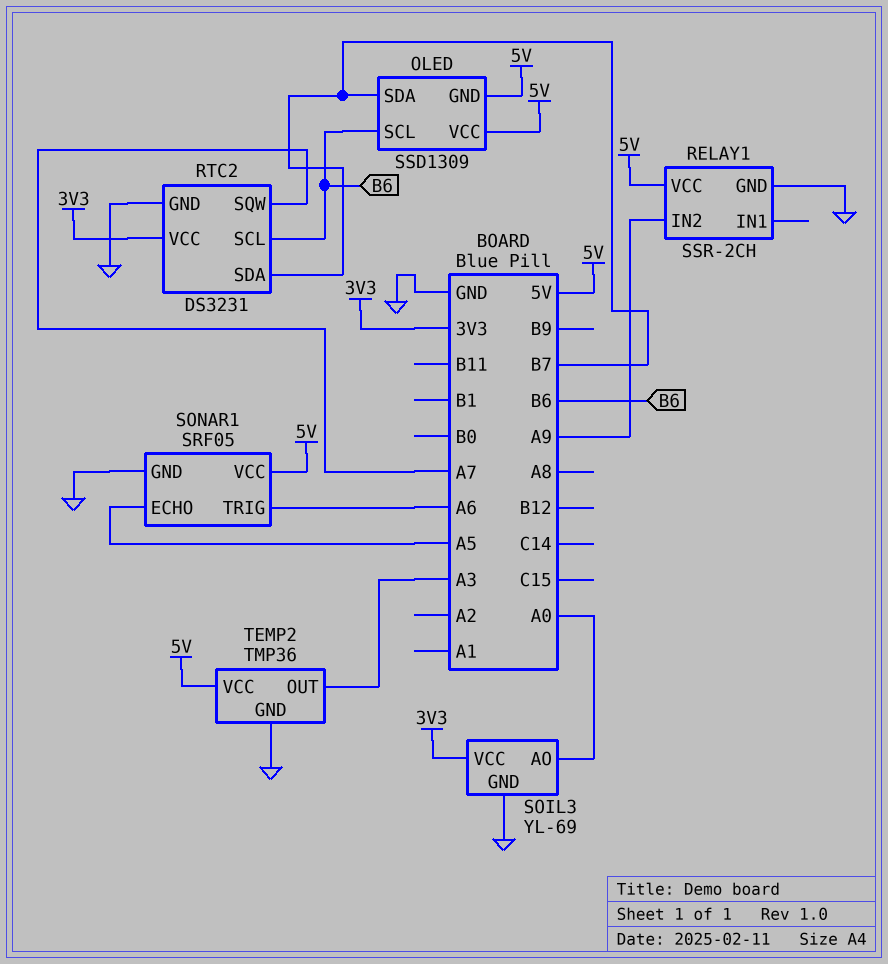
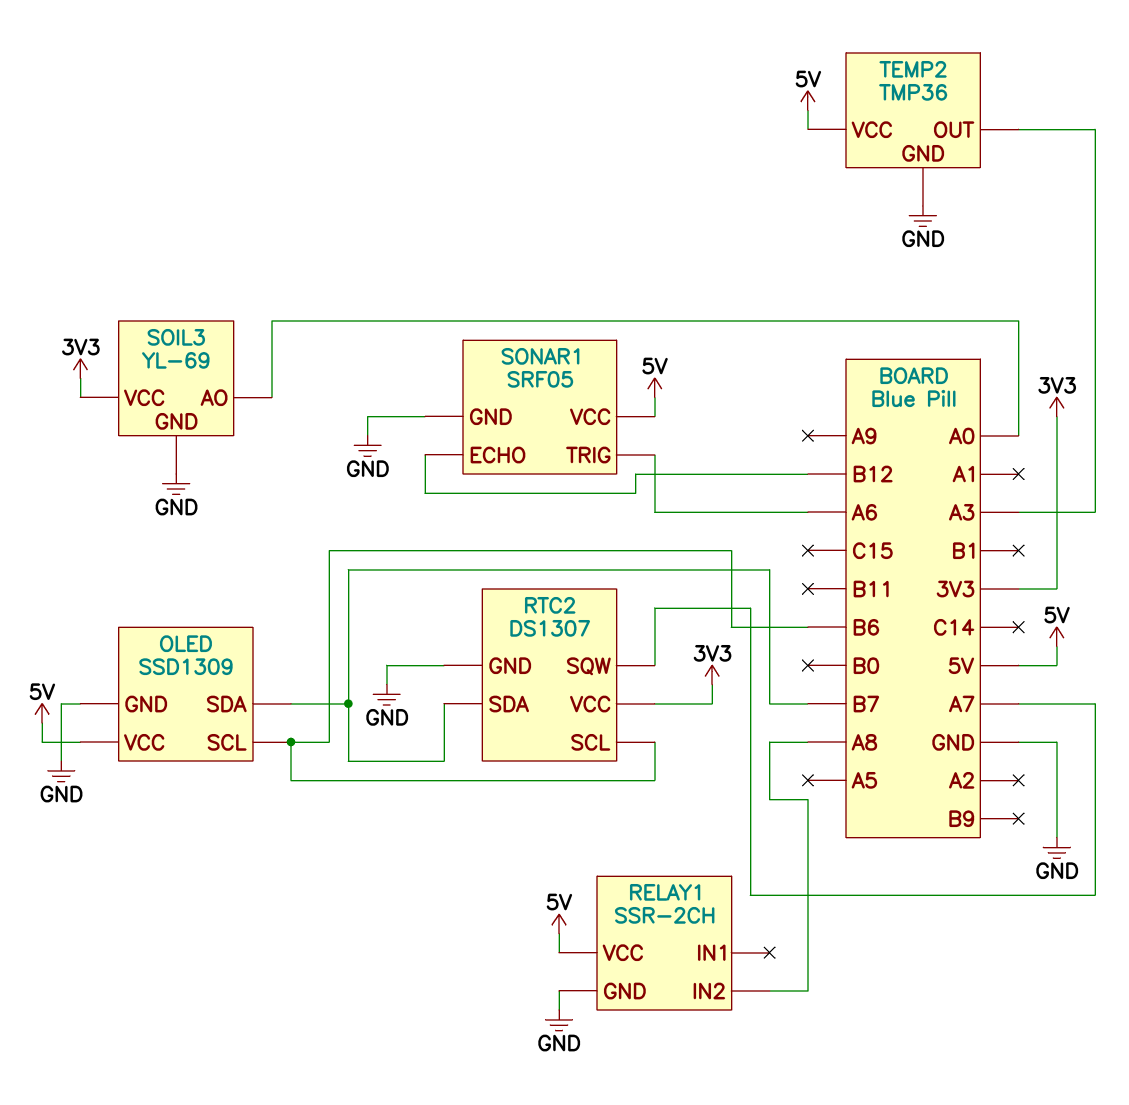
OLED pin GND: 5V -> GND
RELAY1 pin IN2: A9 -> A8
RTC2: DS3231 -> DS1307
SONAR1 pin ECHO: A5 -> B12

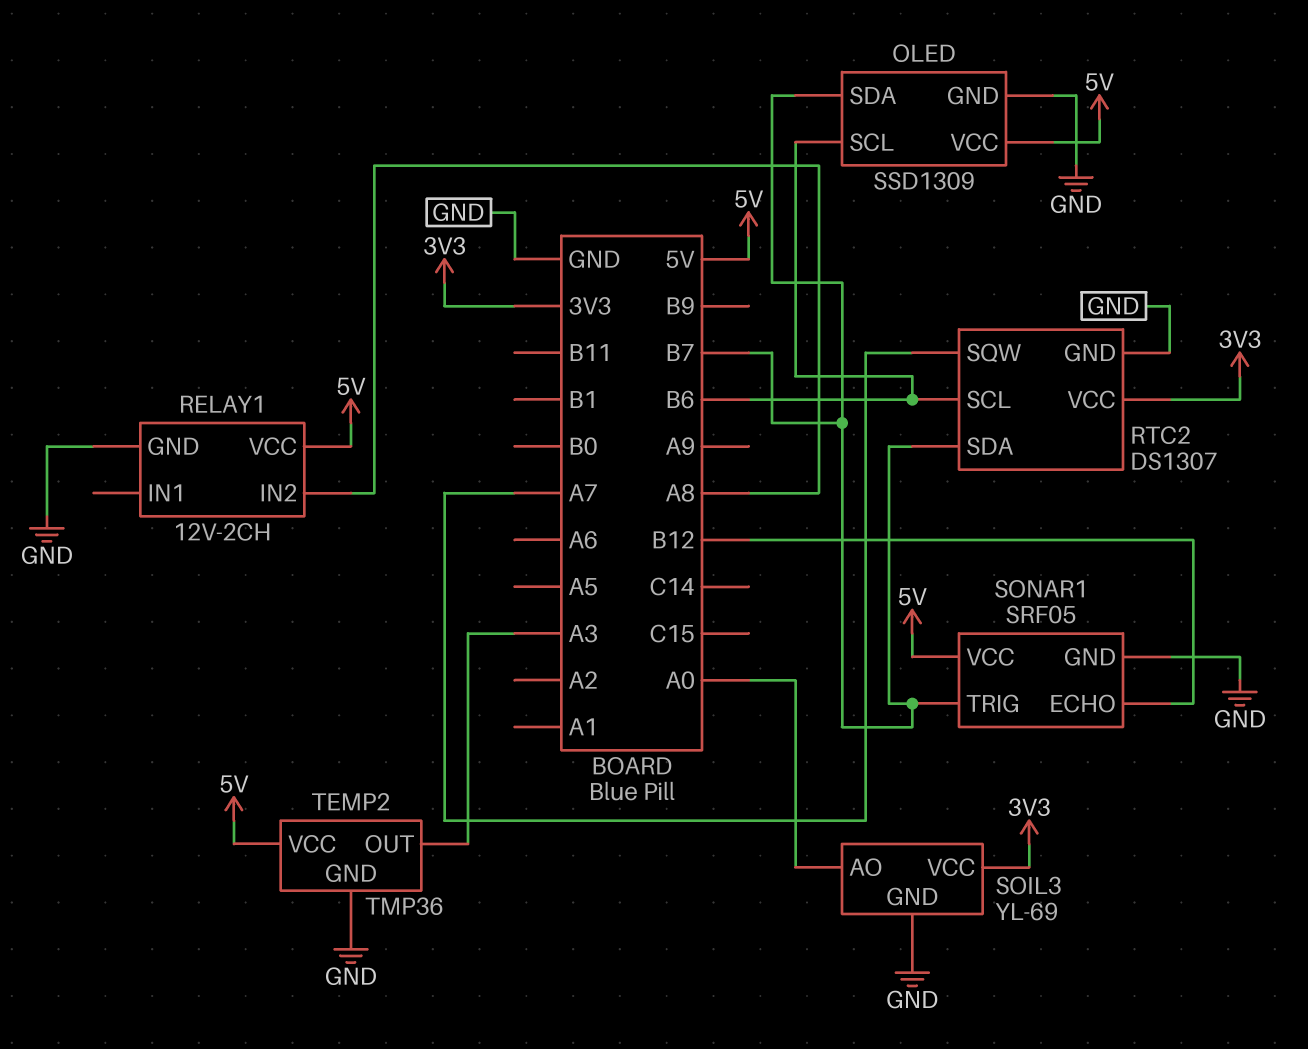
RELAY1: SSR-2CH -> 12V-2CH
SONAR1 pin TRIG: A6 -> B7

